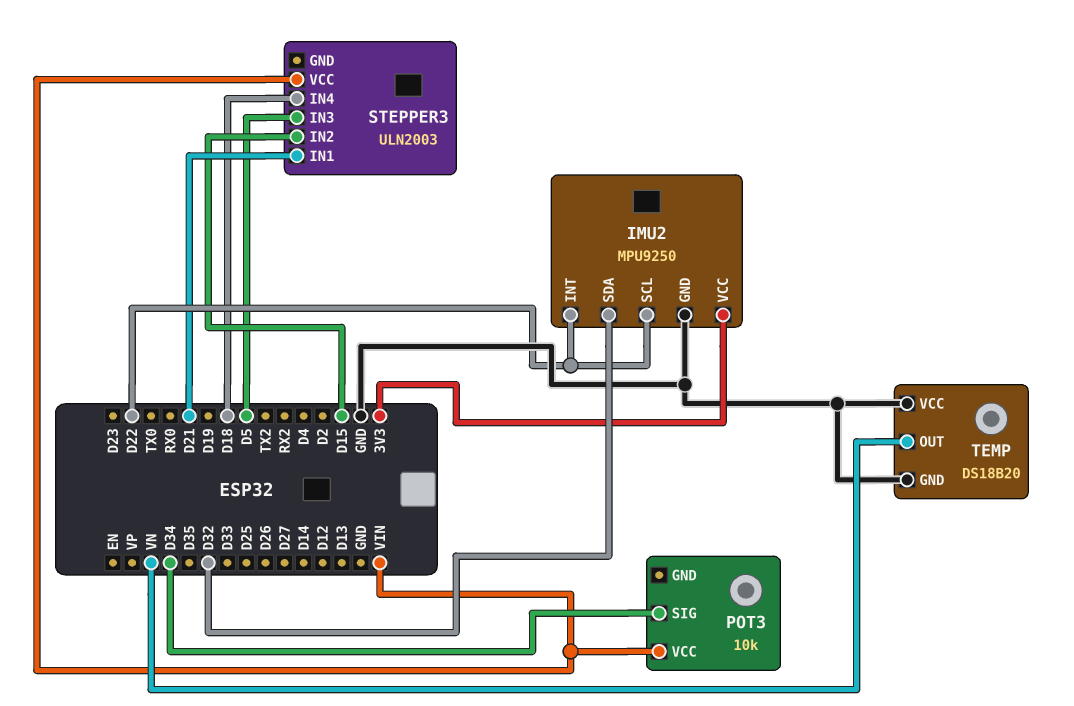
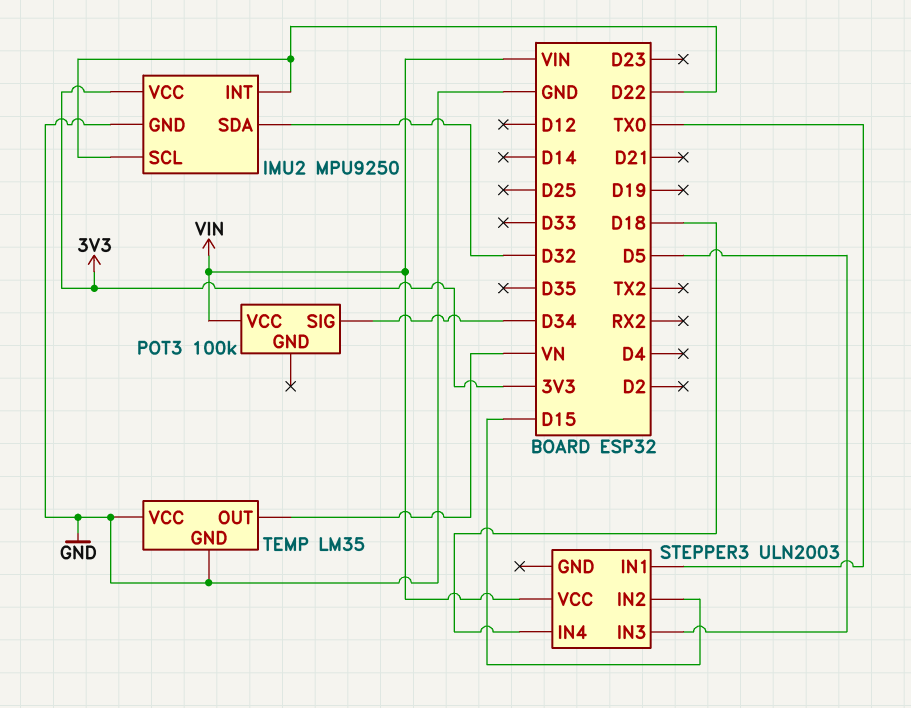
POT3: 10k -> 100k
STEPPER3 pin IN1: D21 -> TX0
TEMP: DS18B20 -> LM35

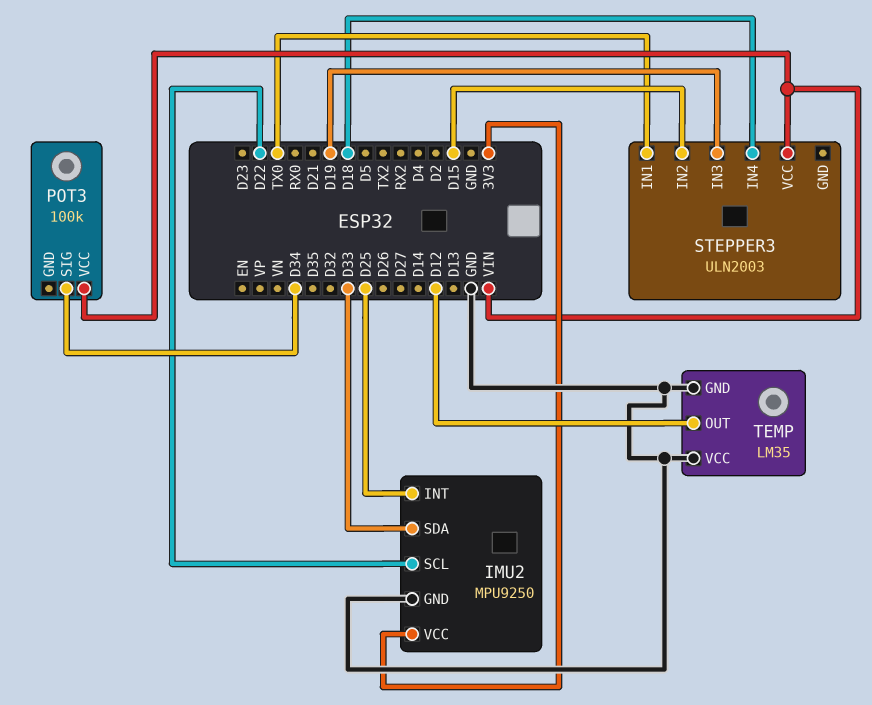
IMU2 pin INT: D22 -> D25
IMU2 pin SDA: D32 -> D33
STEPPER3 pin IN3: D5 -> D19
TEMP pin OUT: VN -> D12

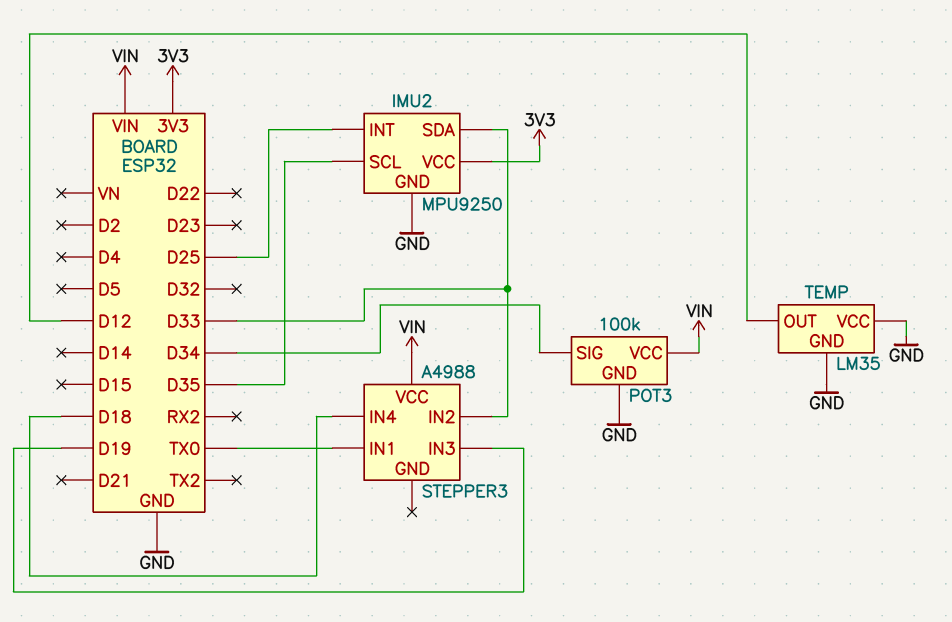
IMU2 pin SCL: D22 -> D35
POT3 pin GND: none -> GND
STEPPER3: ULN2003 -> A4988
STEPPER3 pin IN2: D15 -> D33

